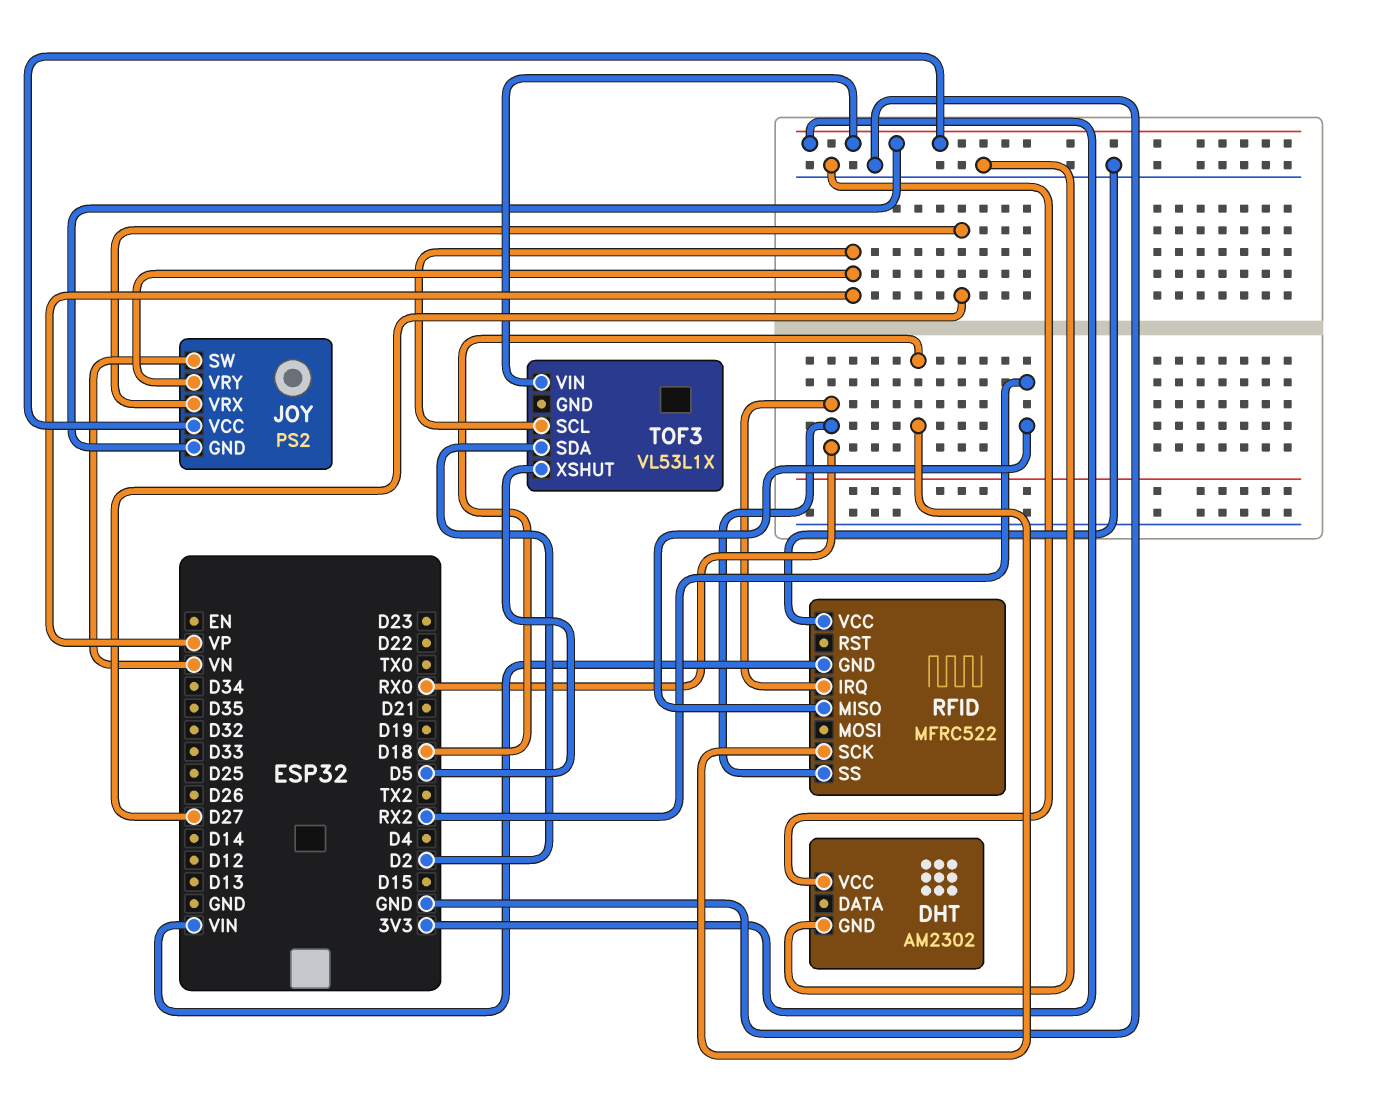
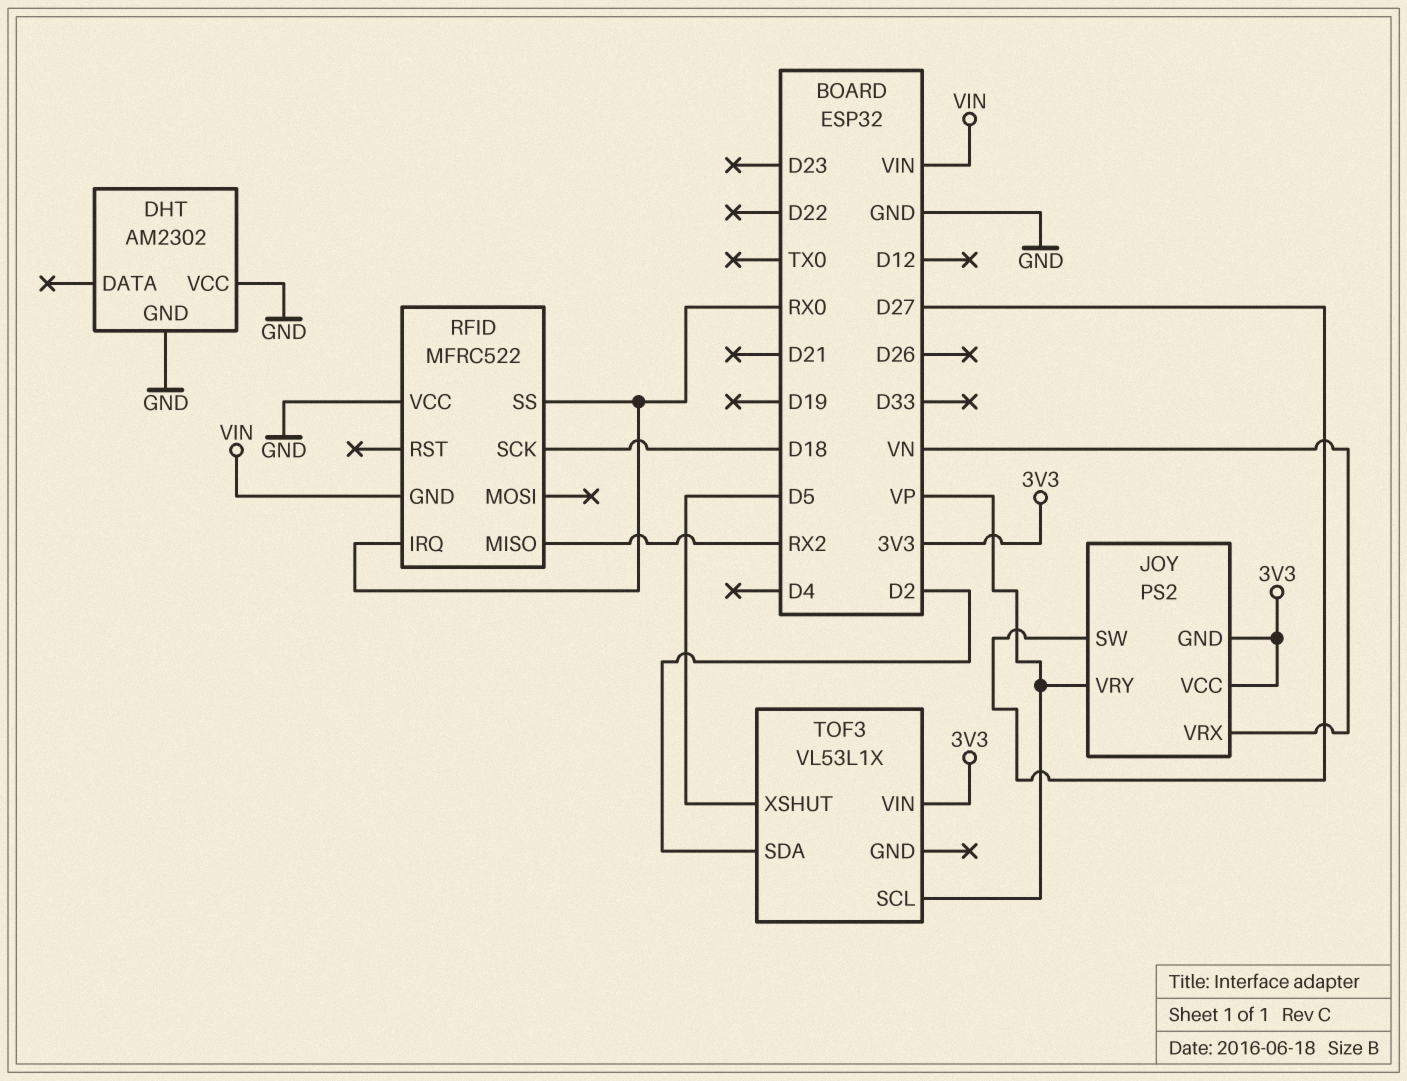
JOY pin SW: VN -> D27
JOY pin VRX: D27 -> VN

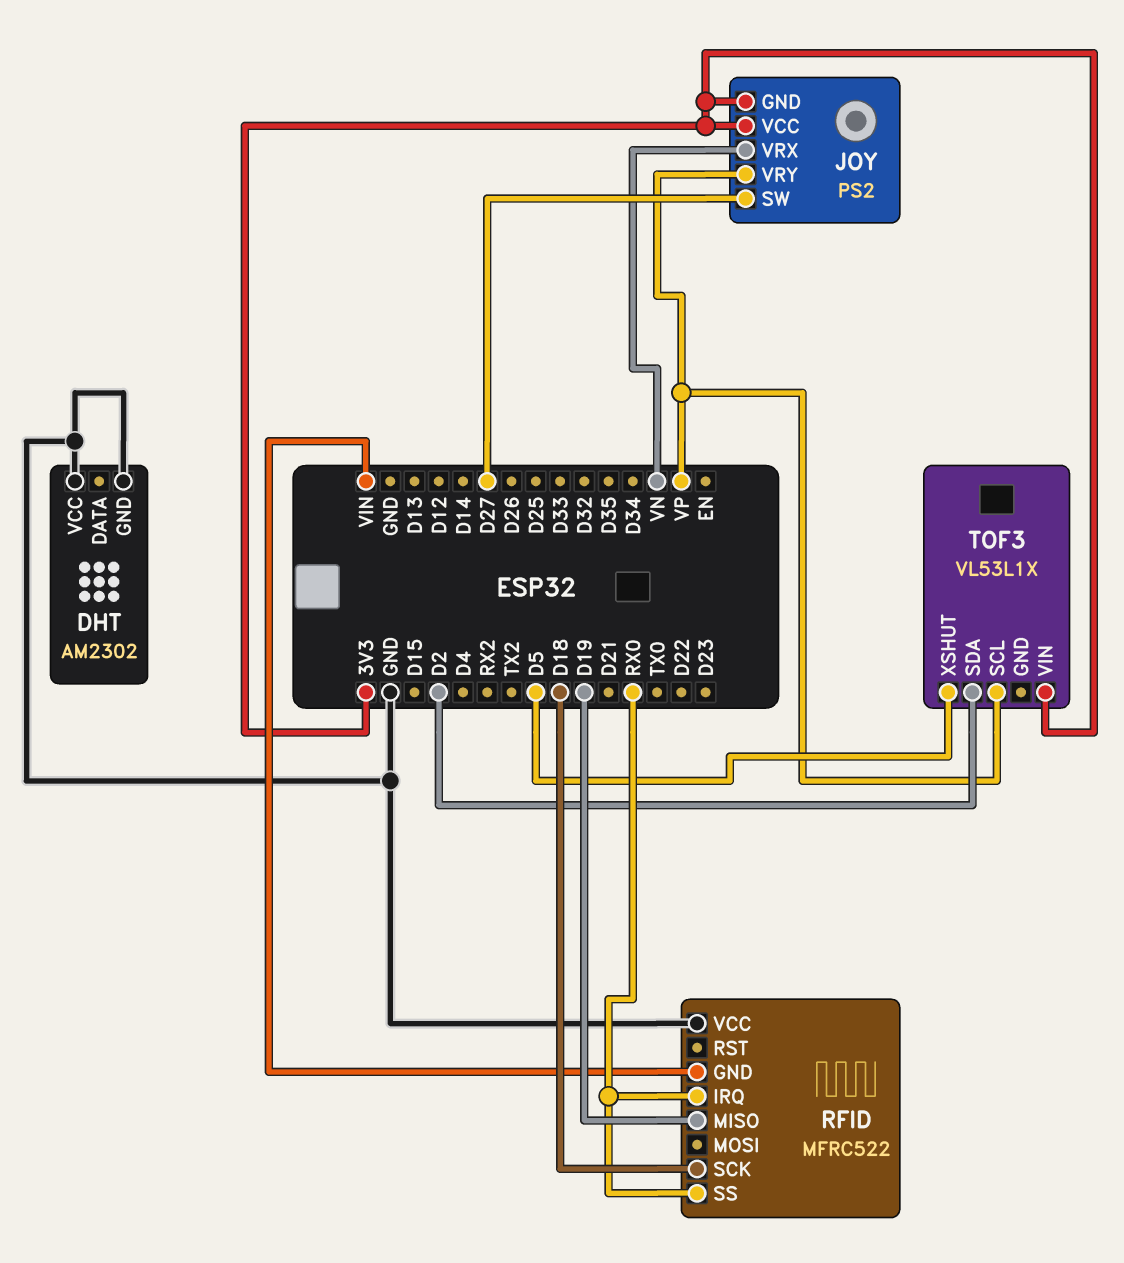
RFID pin MISO: RX2 -> D19

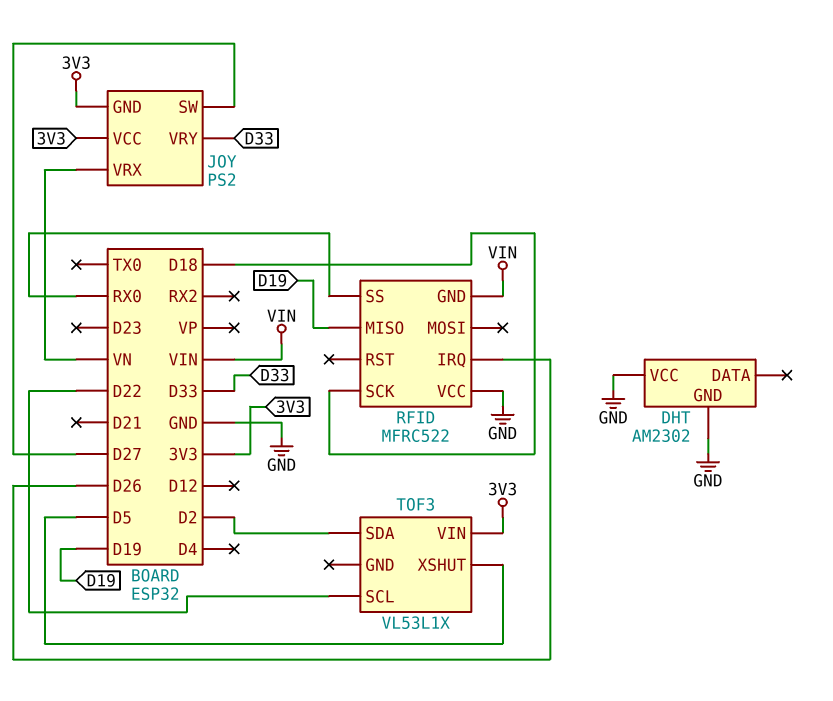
JOY pin VRY: VP -> D33
RFID pin IRQ: RX0 -> D26
TOF3 pin SCL: VP -> D22

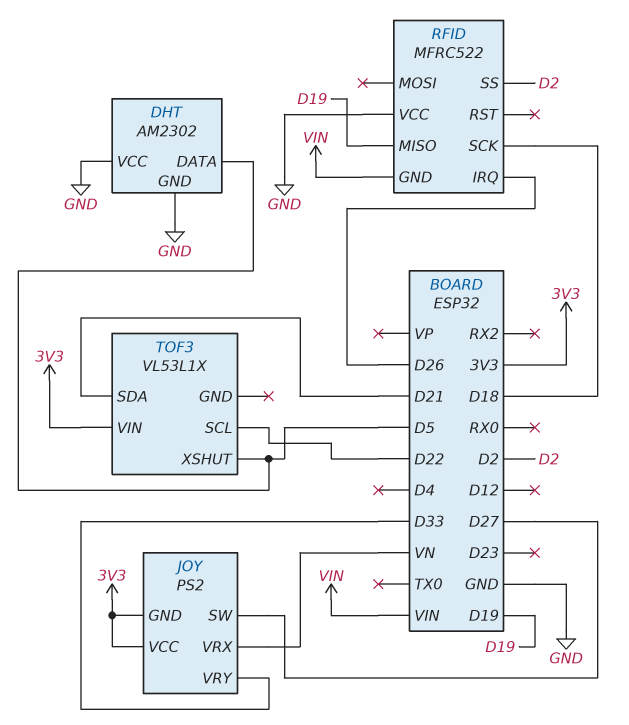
DHT pin DATA: none -> D5
RFID pin SS: RX0 -> D2
TOF3 pin SDA: D2 -> D21

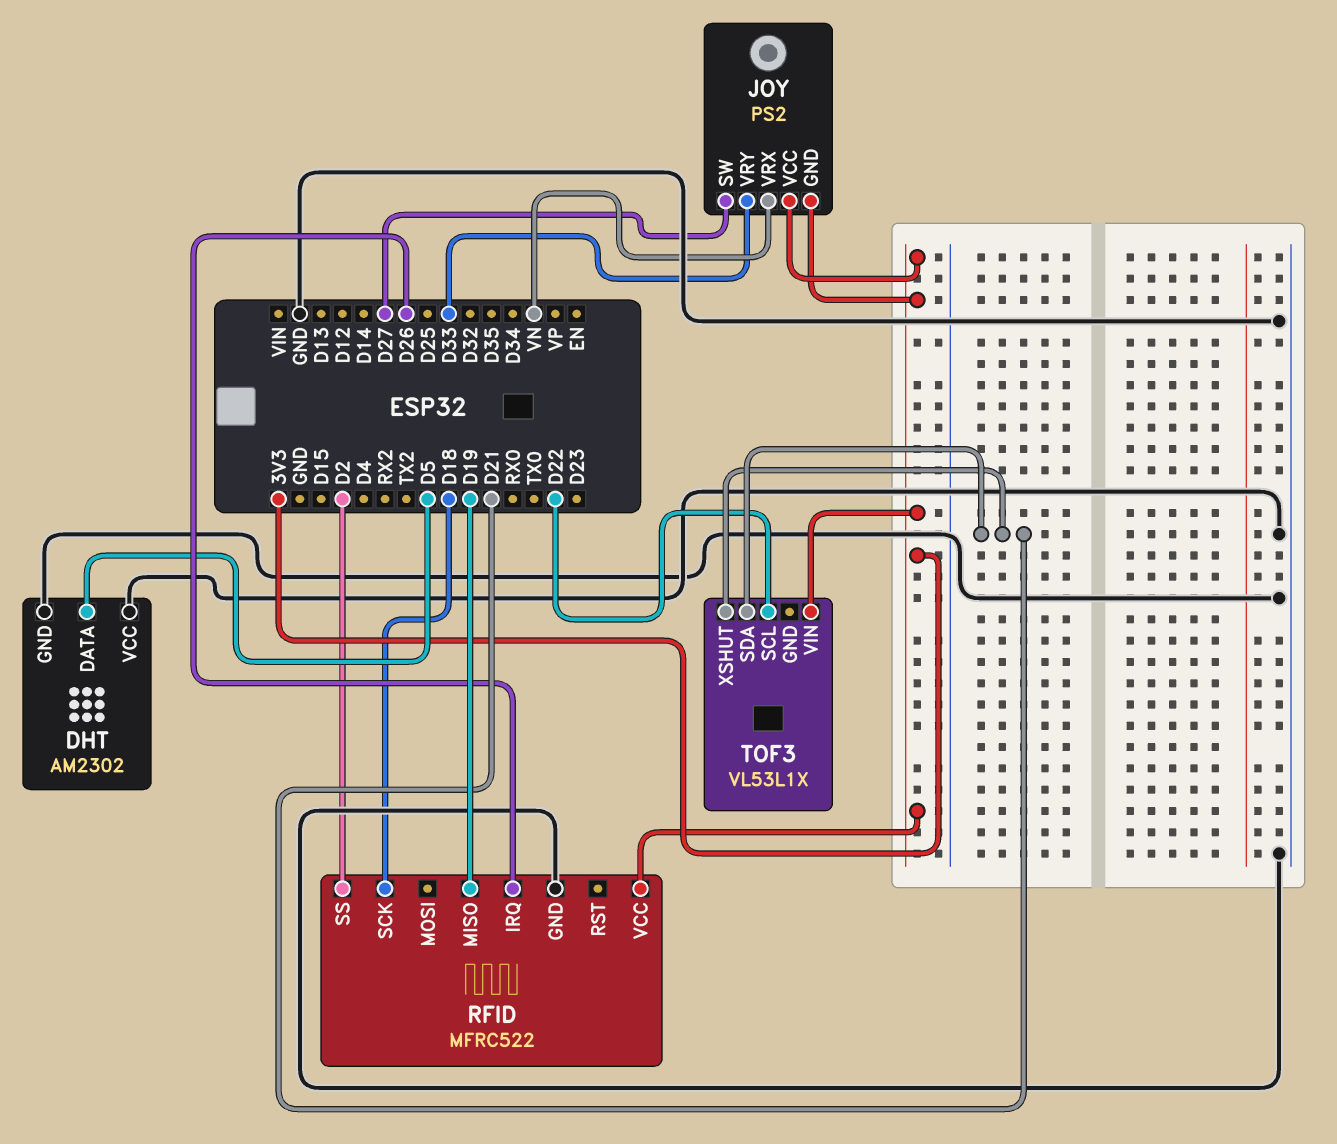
RFID pin GND: VIN -> GND
RFID pin VCC: GND -> 3V3
TOF3 pin XSHUT: D5 -> D21

